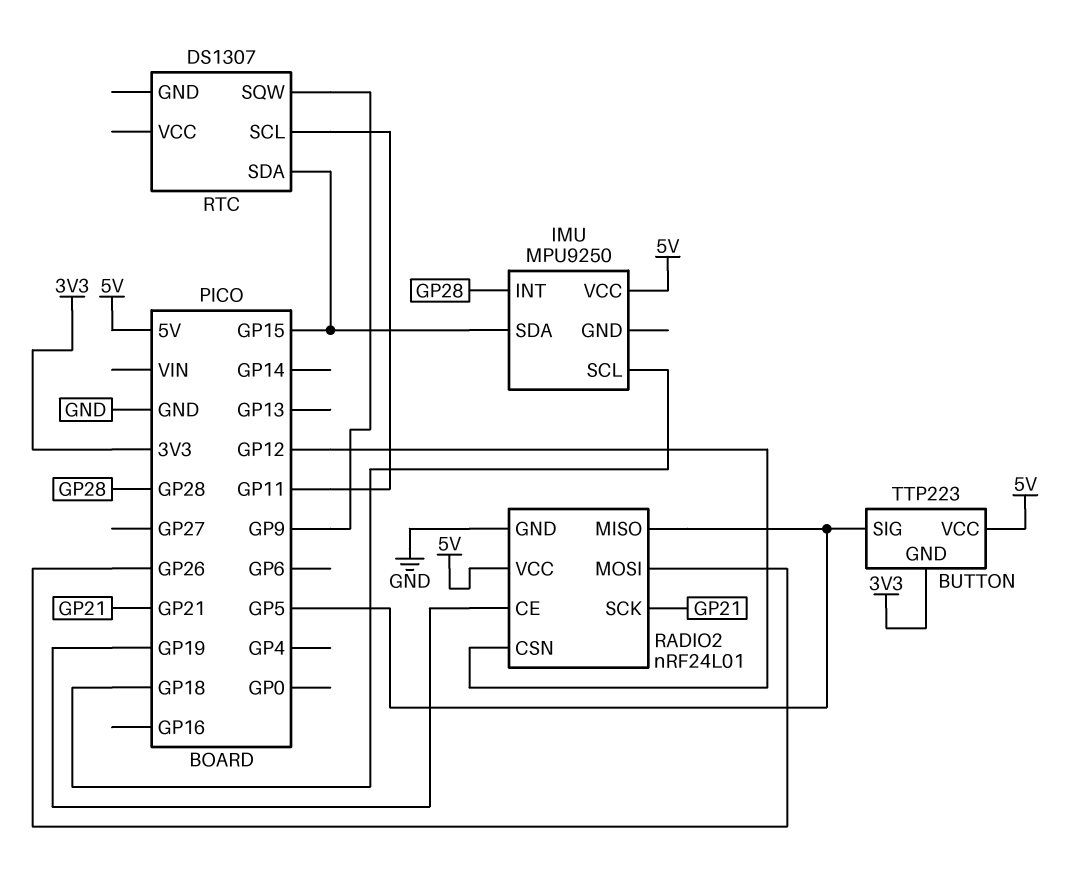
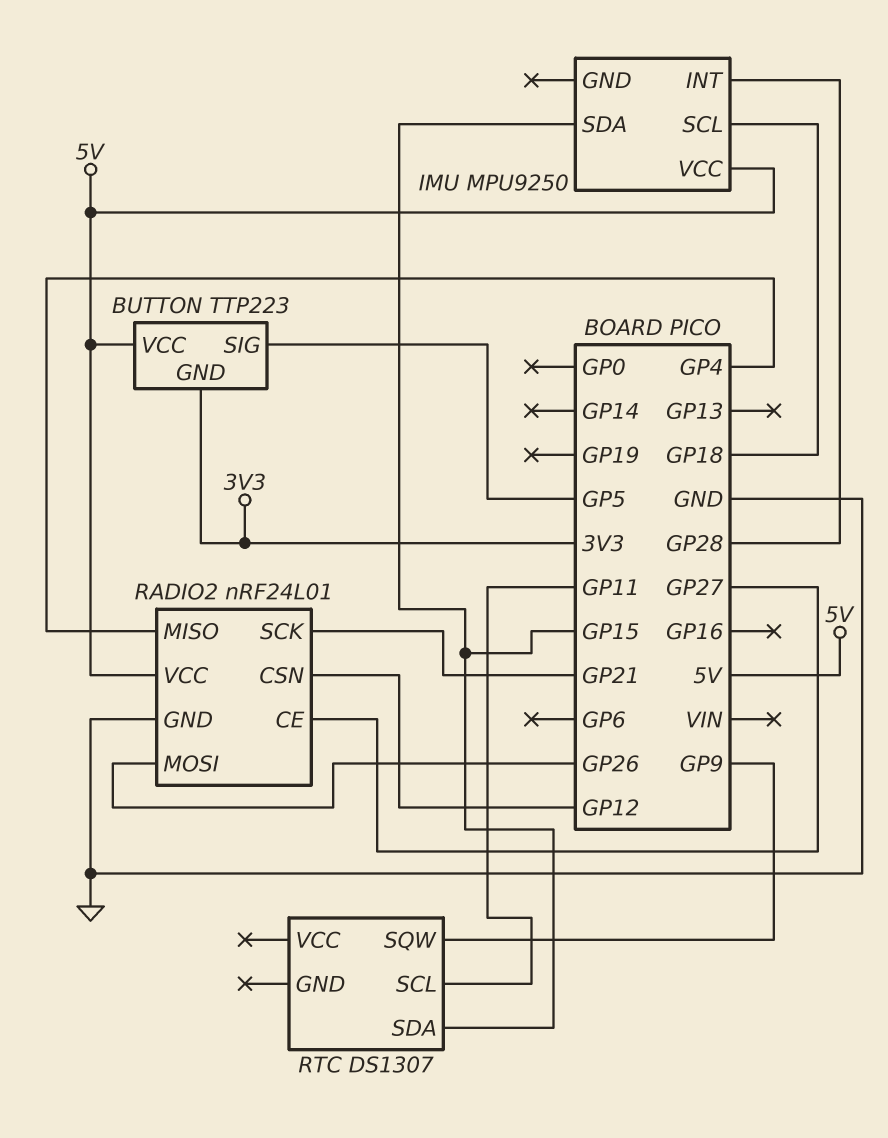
RADIO2 pin CE: GP19 -> GP27
RADIO2 pin MISO: GP5 -> GP4

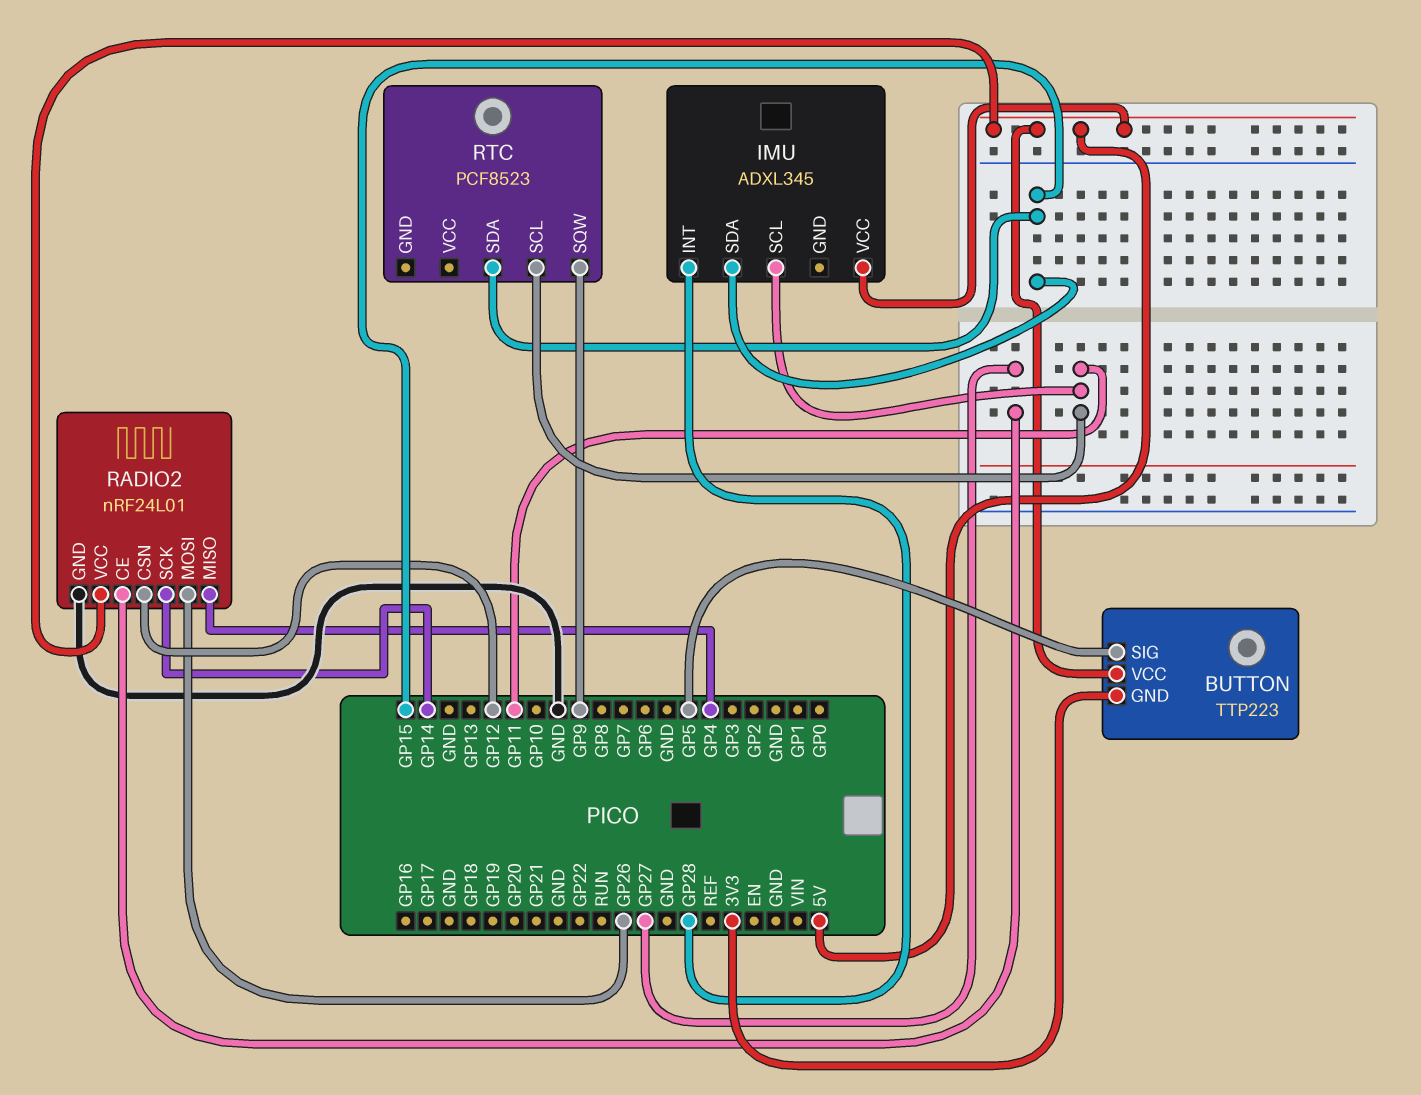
IMU: MPU9250 -> ADXL345
IMU pin SCL: GP18 -> GP11
RADIO2 pin SCK: GP21 -> GP14
RTC: DS1307 -> PCF8523

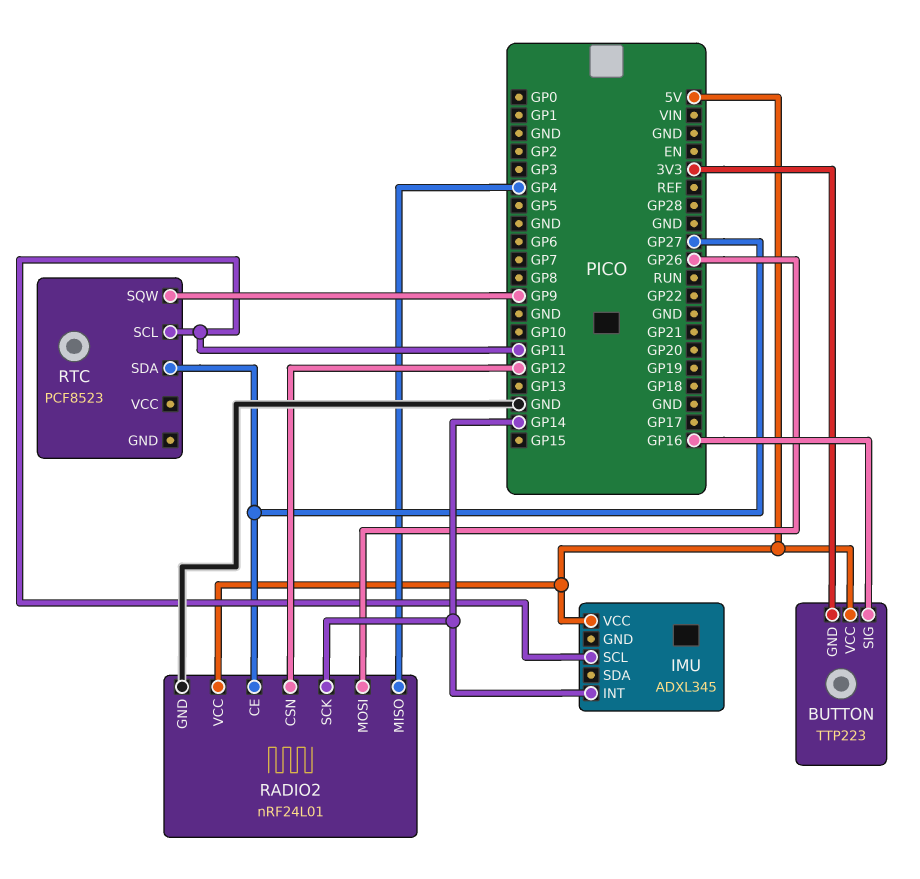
BUTTON pin SIG: GP5 -> GP16
IMU pin INT: GP28 -> GP14
IMU pin SDA: GP15 -> none
RTC pin SDA: GP15 -> GP27

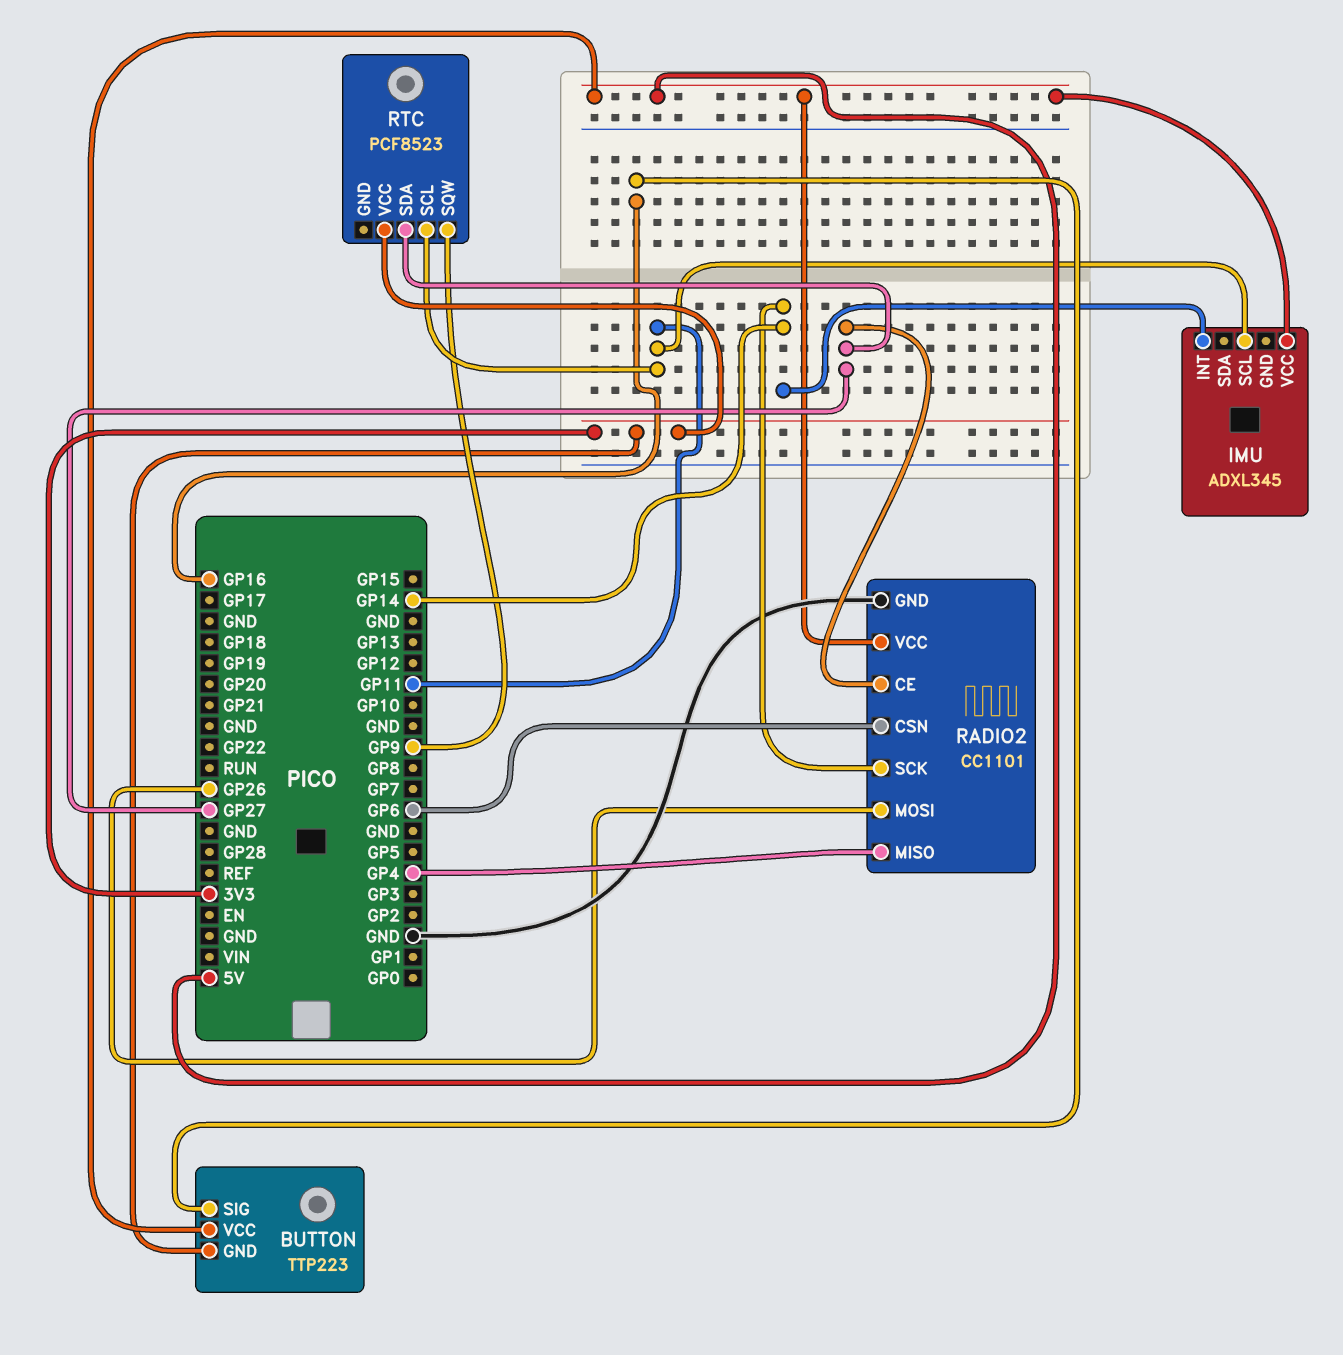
RADIO2: nRF24L01 -> CC1101
RADIO2 pin CSN: GP12 -> GP6
RTC pin VCC: none -> 3V3

